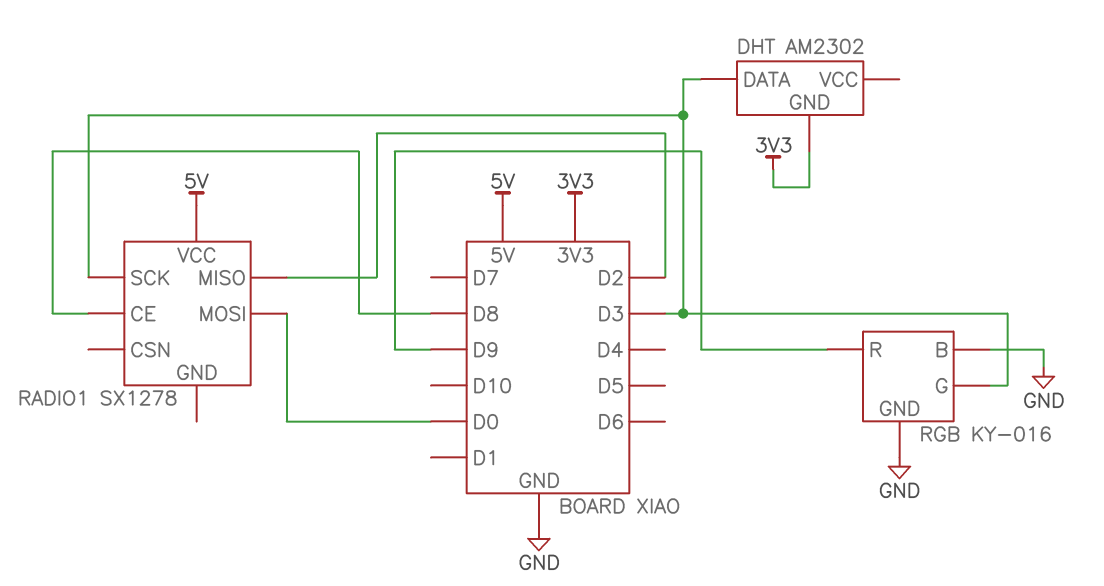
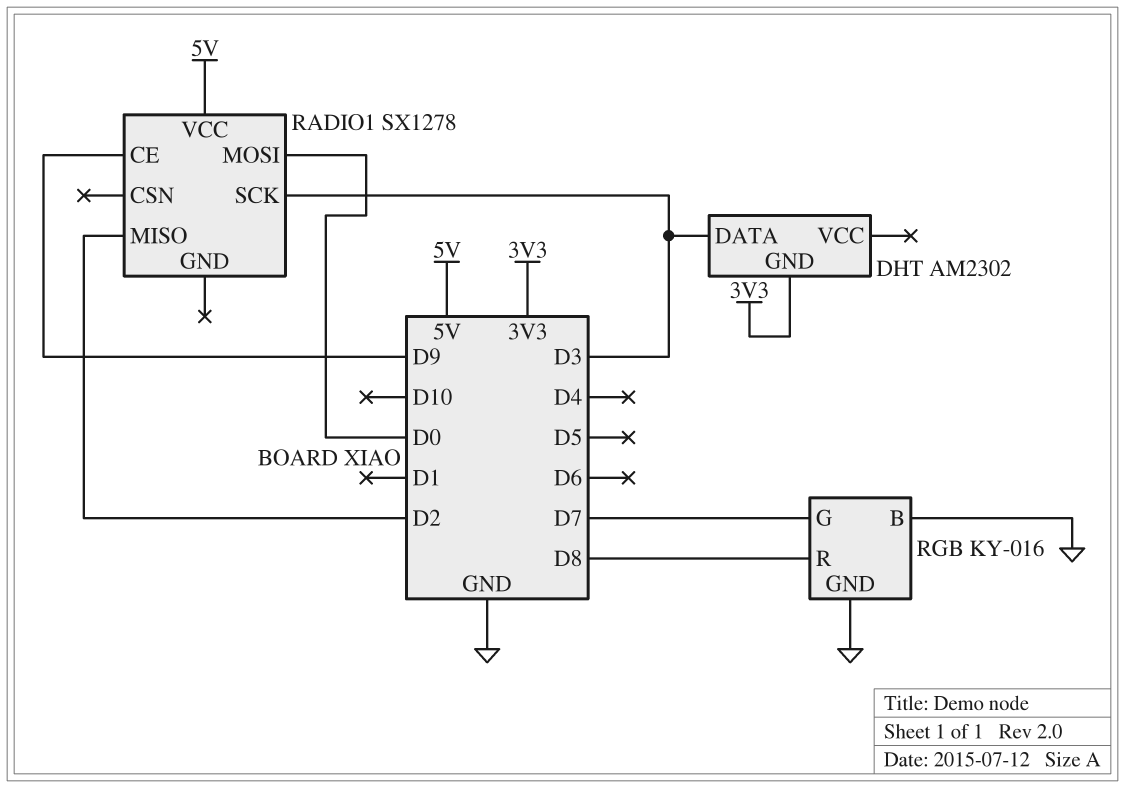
RADIO1 pin CE: D8 -> D9
RGB pin G: D3 -> D7
RGB pin R: D9 -> D8

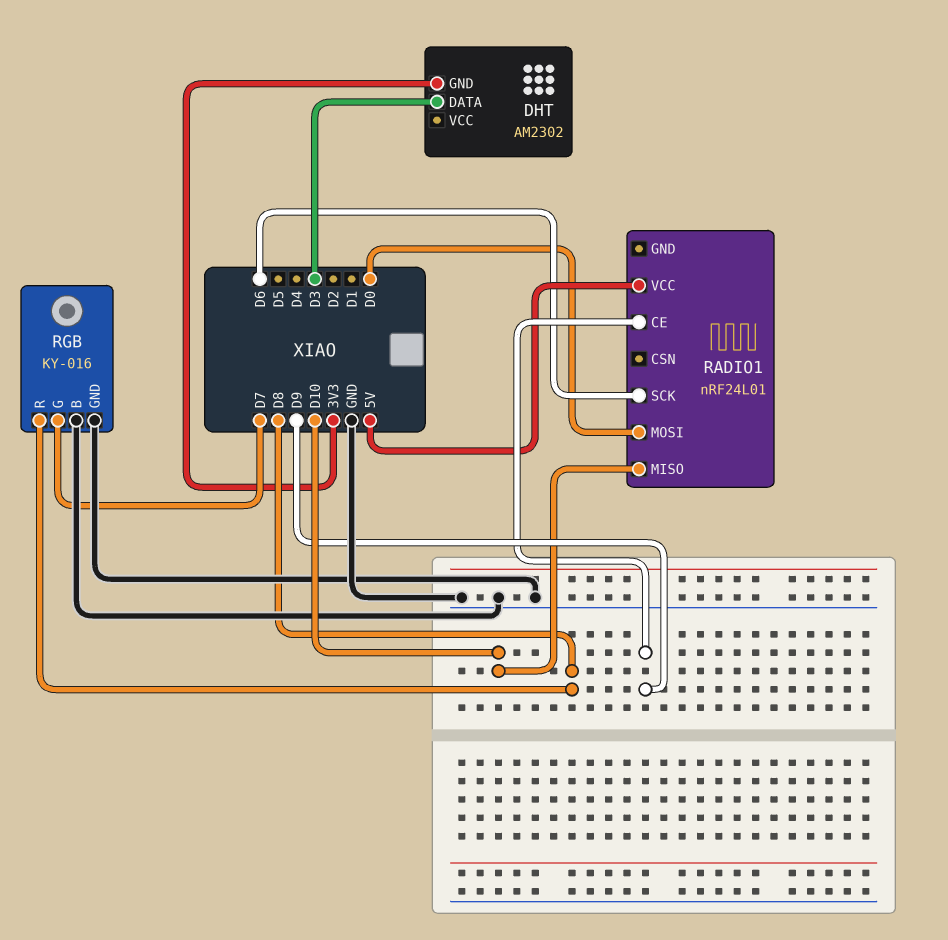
RADIO1: SX1278 -> nRF24L01
RADIO1 pin MISO: D2 -> D10
RADIO1 pin SCK: D3 -> D6

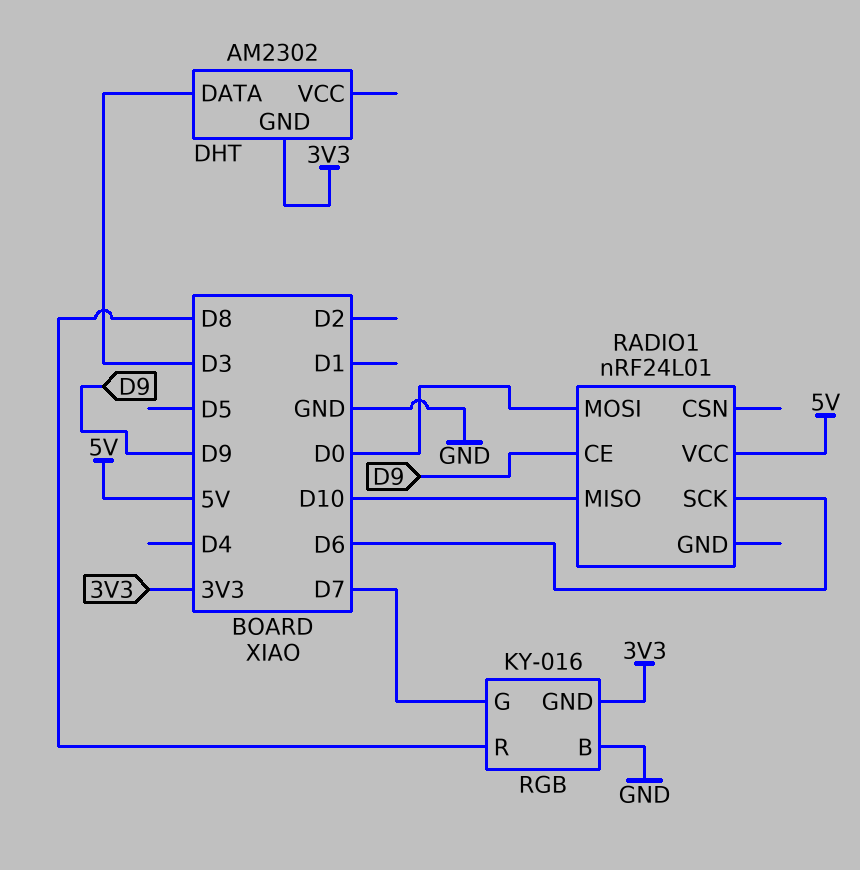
RGB pin GND: GND -> 3V3

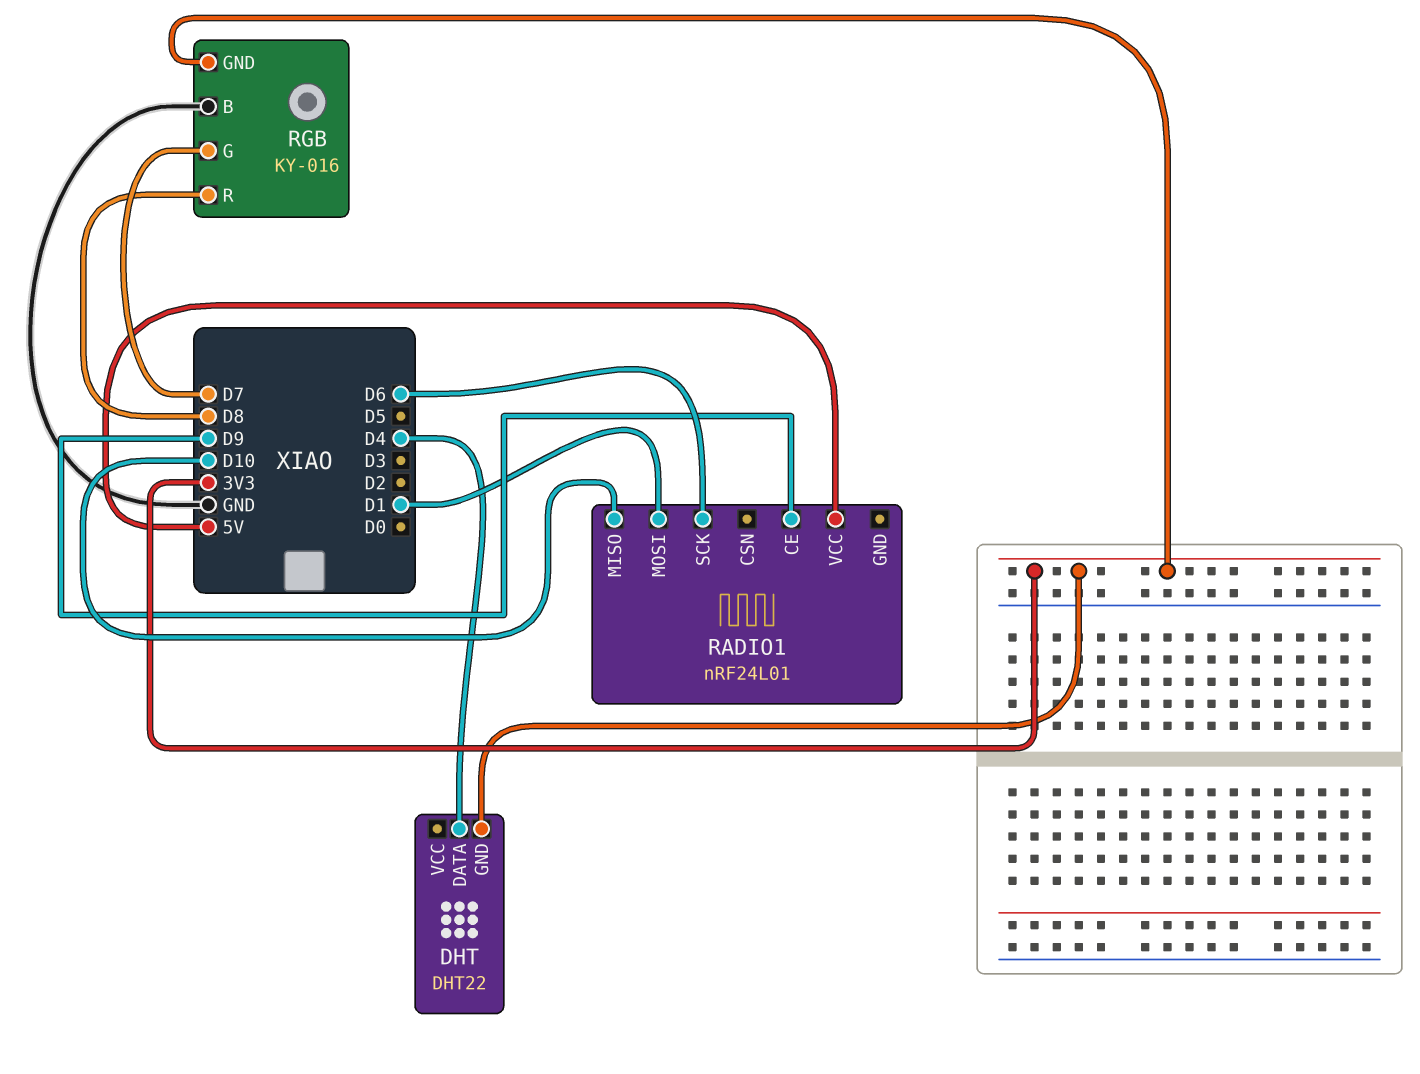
DHT: AM2302 -> DHT22
DHT pin DATA: D3 -> D4
RADIO1 pin MOSI: D0 -> D1

